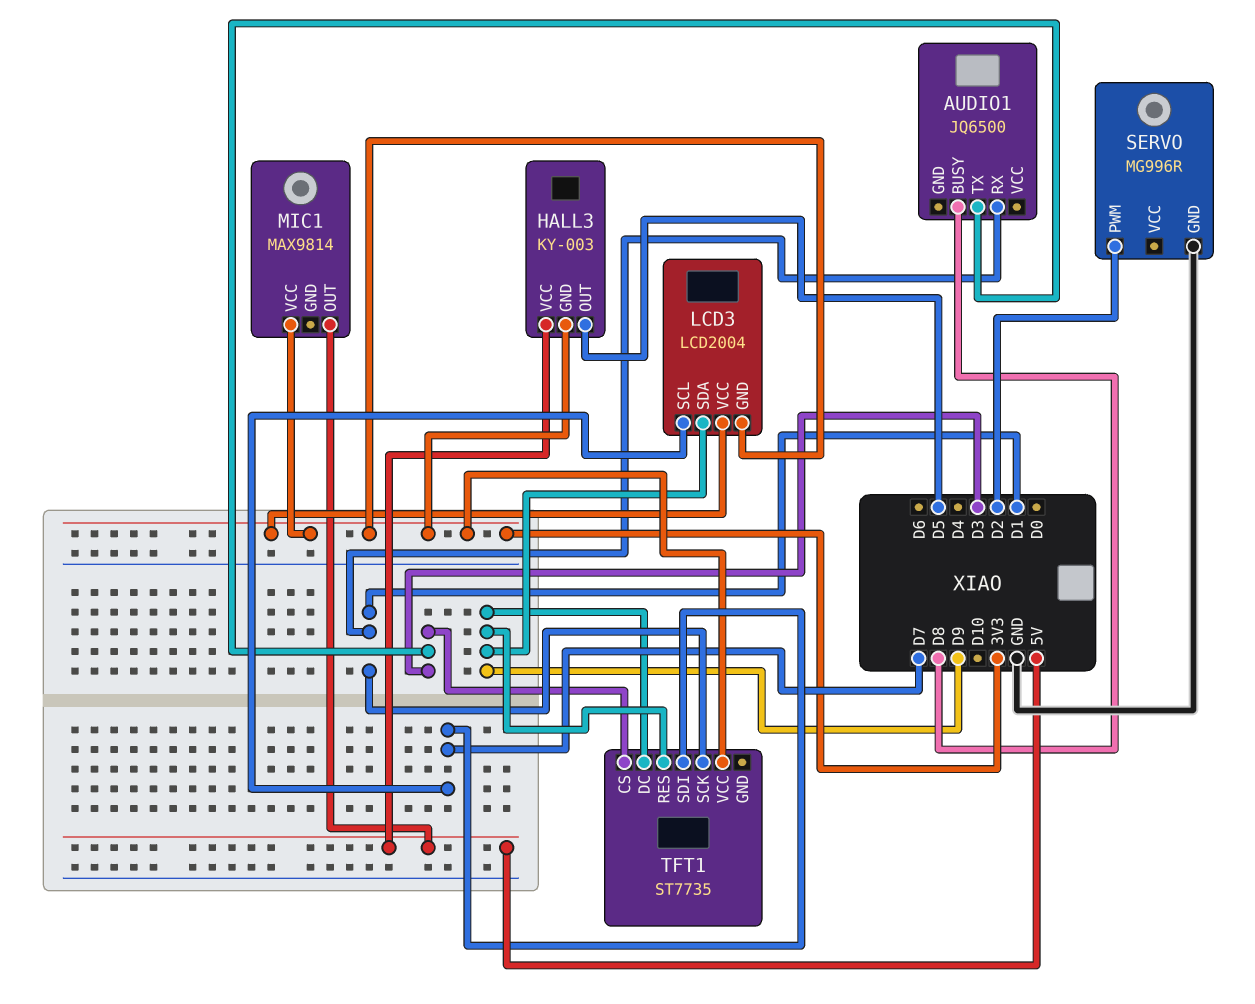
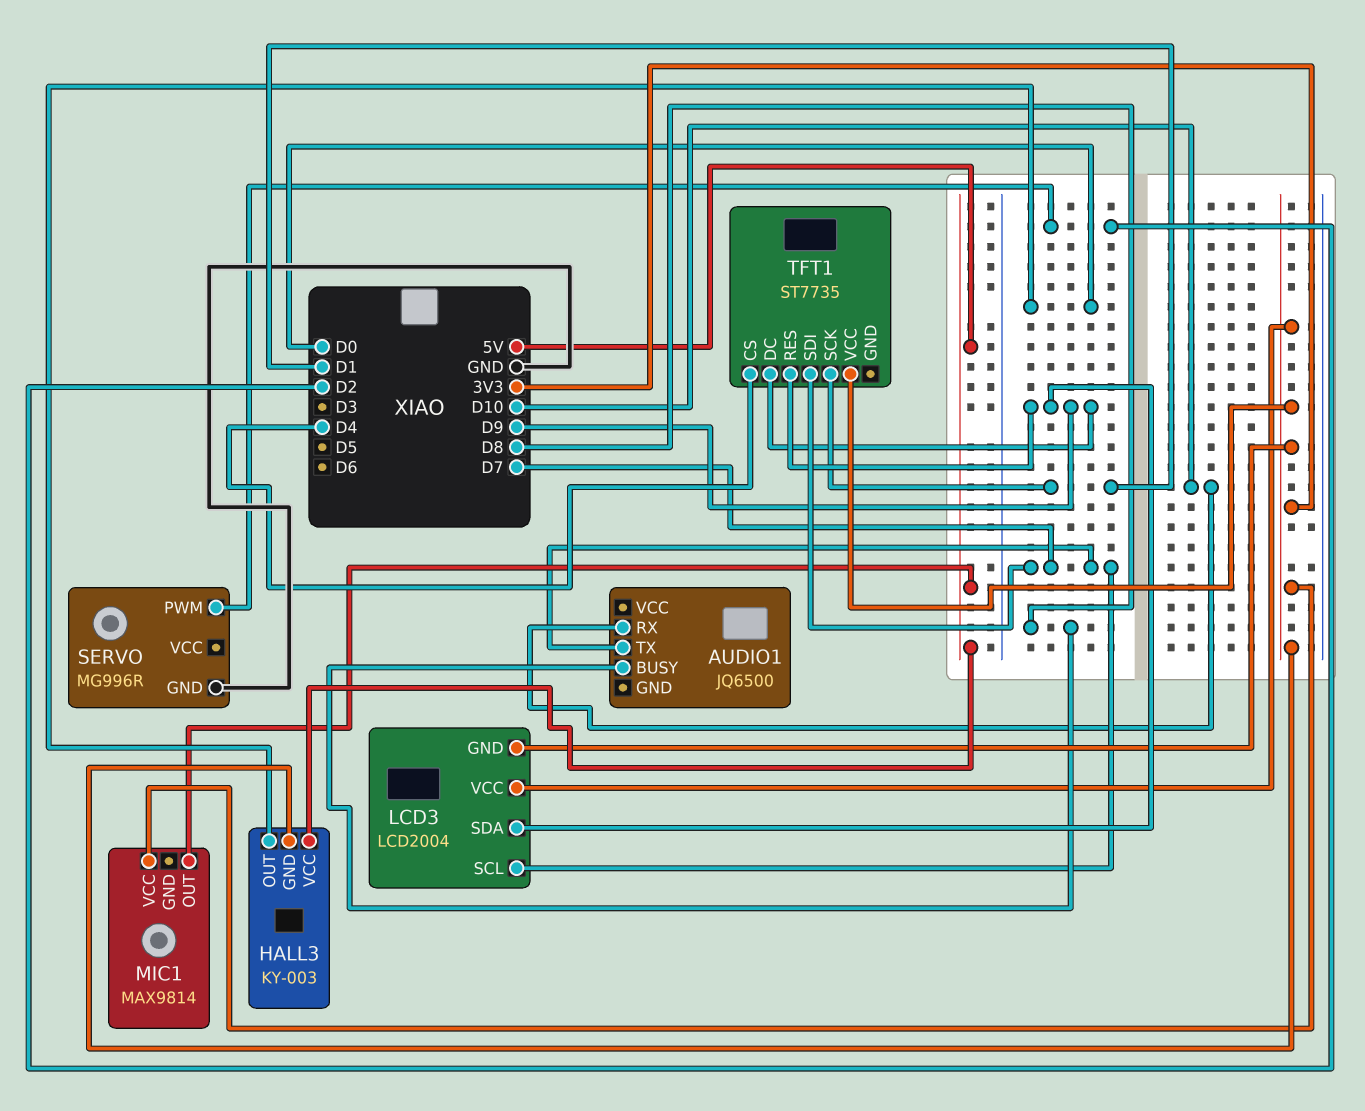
AUDIO1 pin RX: D1 -> D10
AUDIO1 pin TX: D3 -> D7
HALL3 pin OUT: D5 -> D0
TFT1 pin CS: D3 -> D4

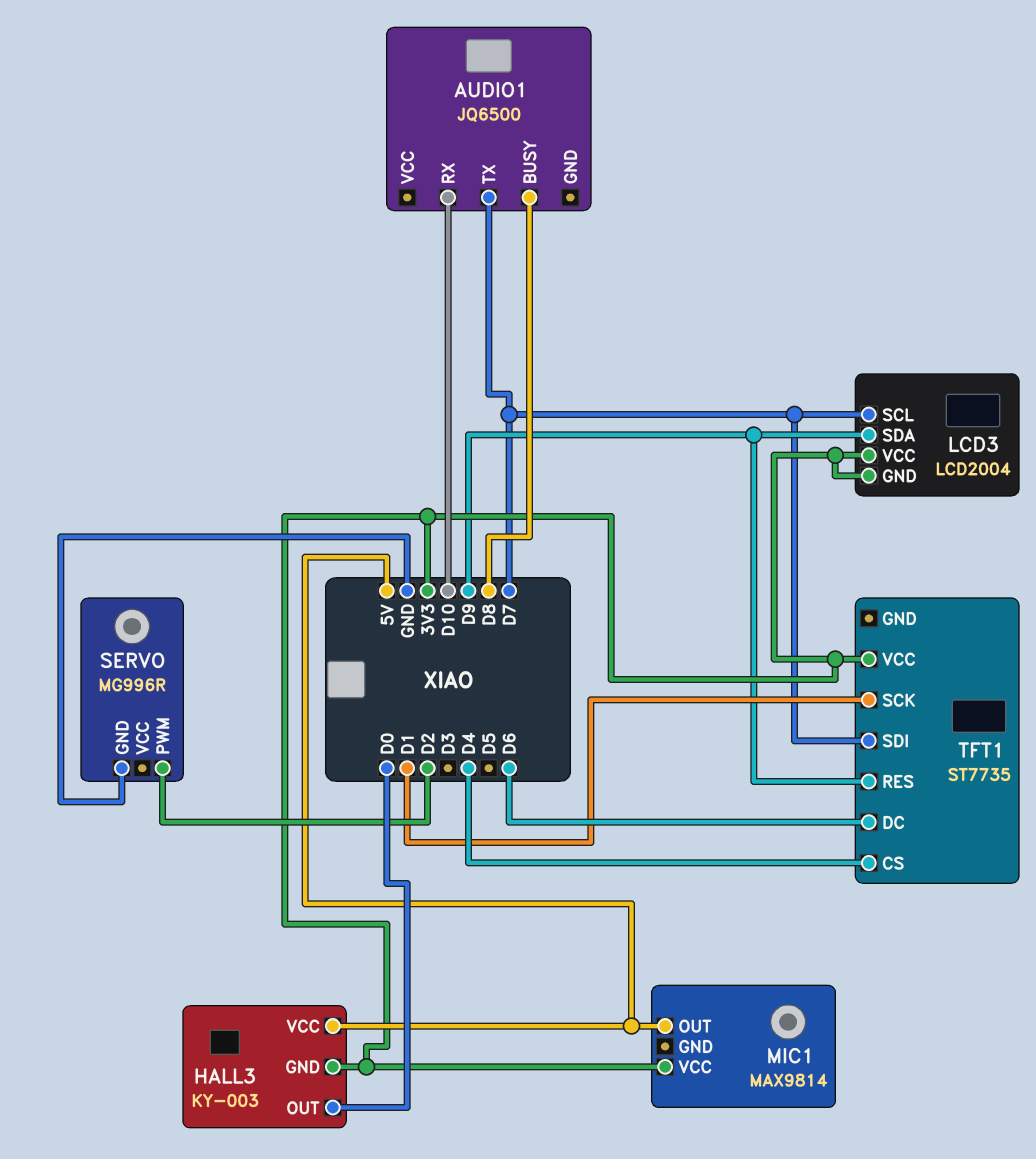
TFT1 pin DC: D9 -> D6

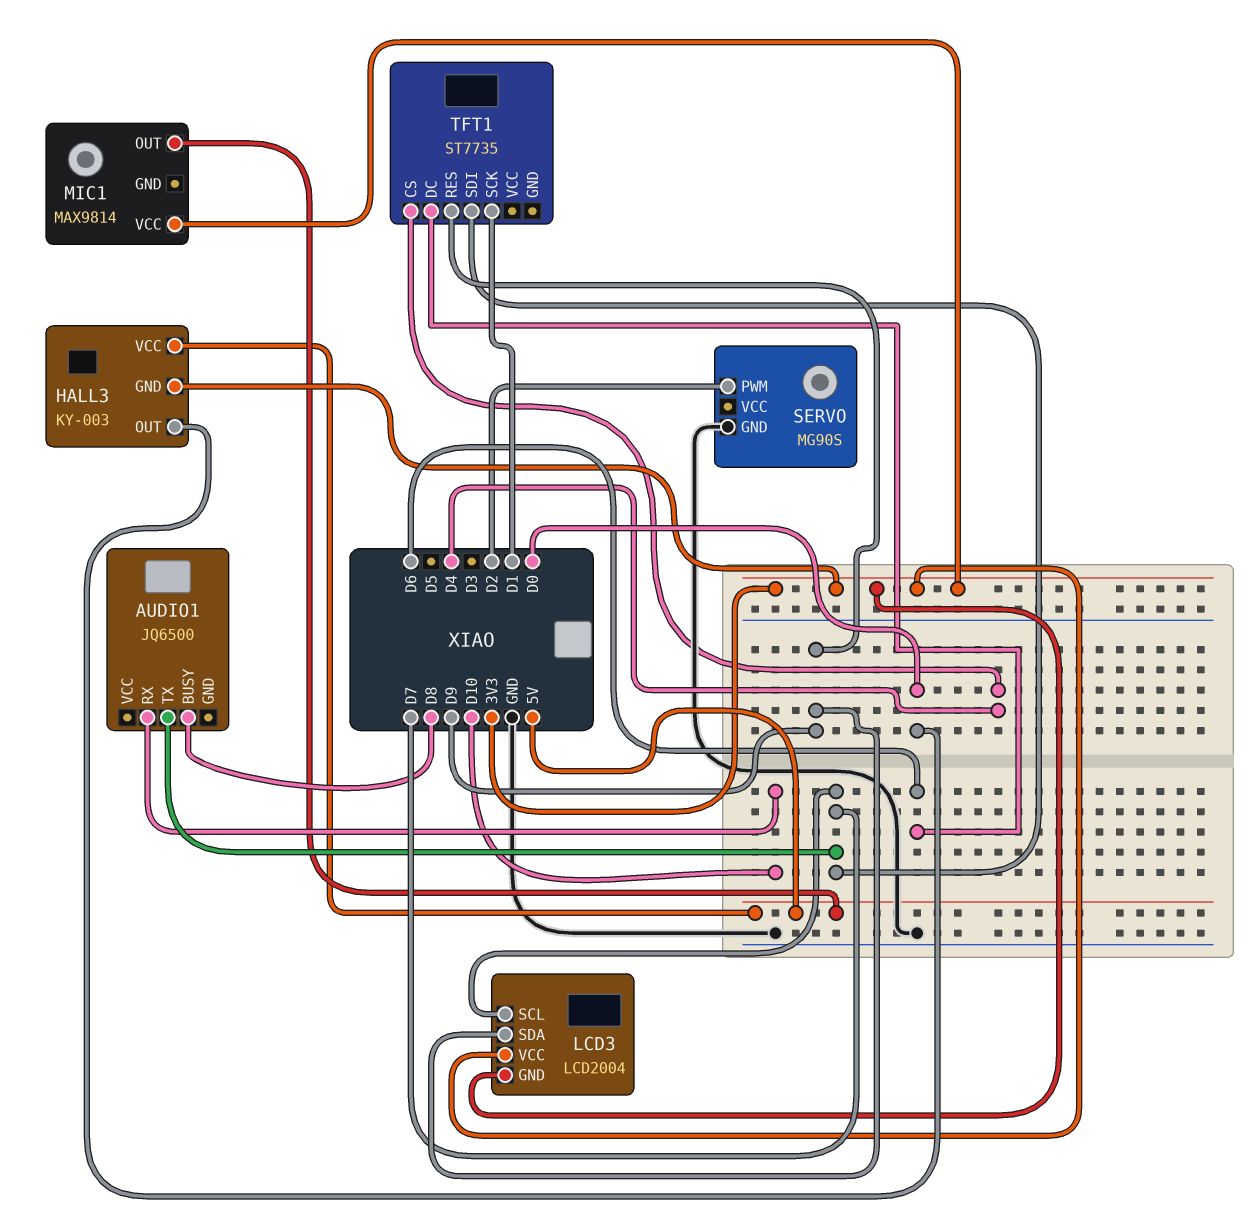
SERVO: MG996R -> MG90S
TFT1 pin VCC: 3V3 -> none

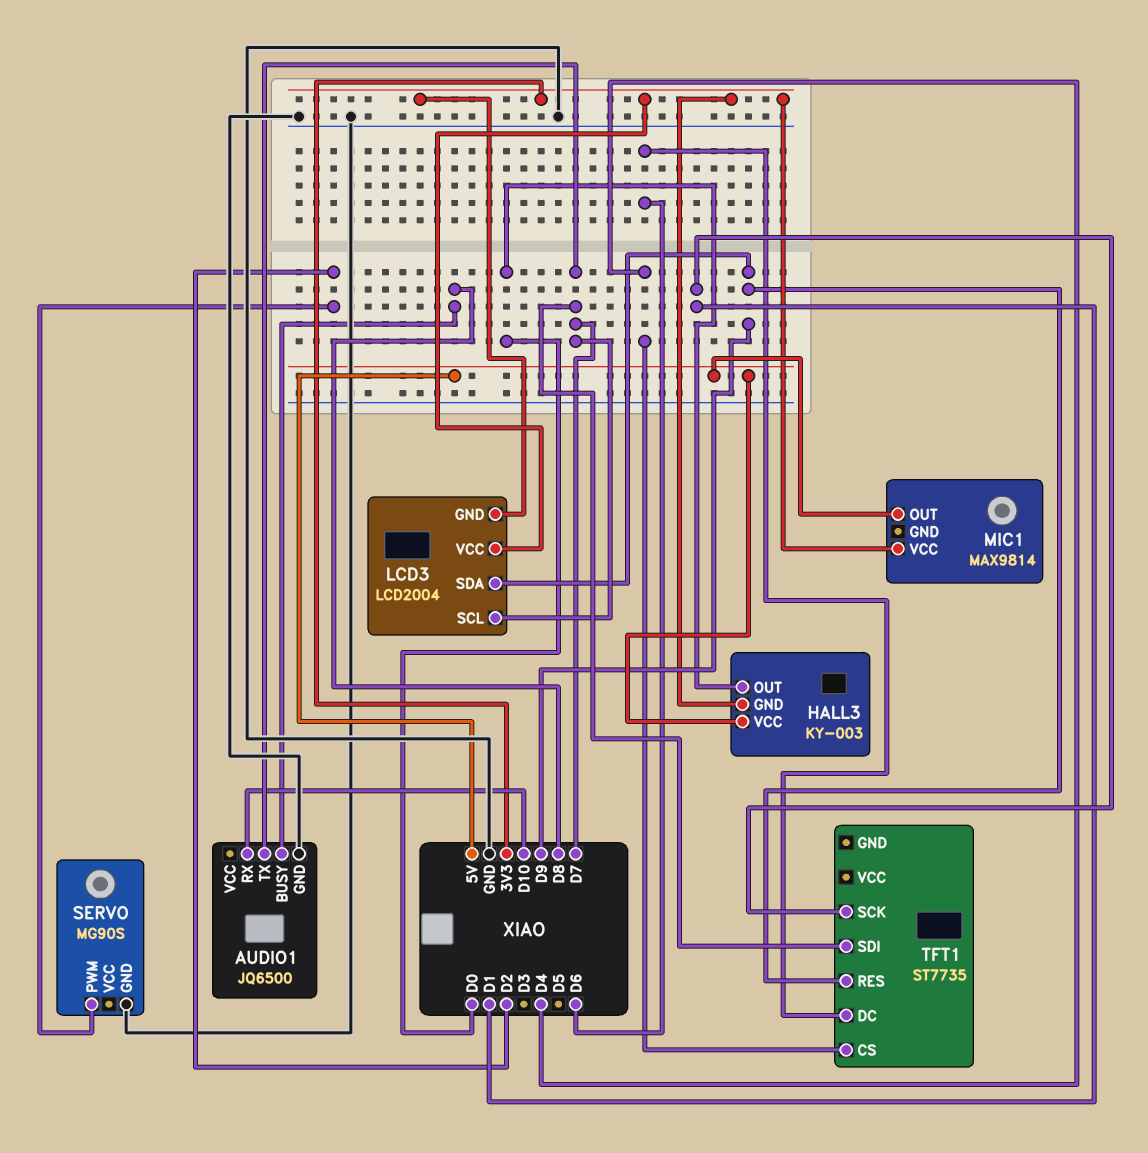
AUDIO1 pin GND: none -> GND

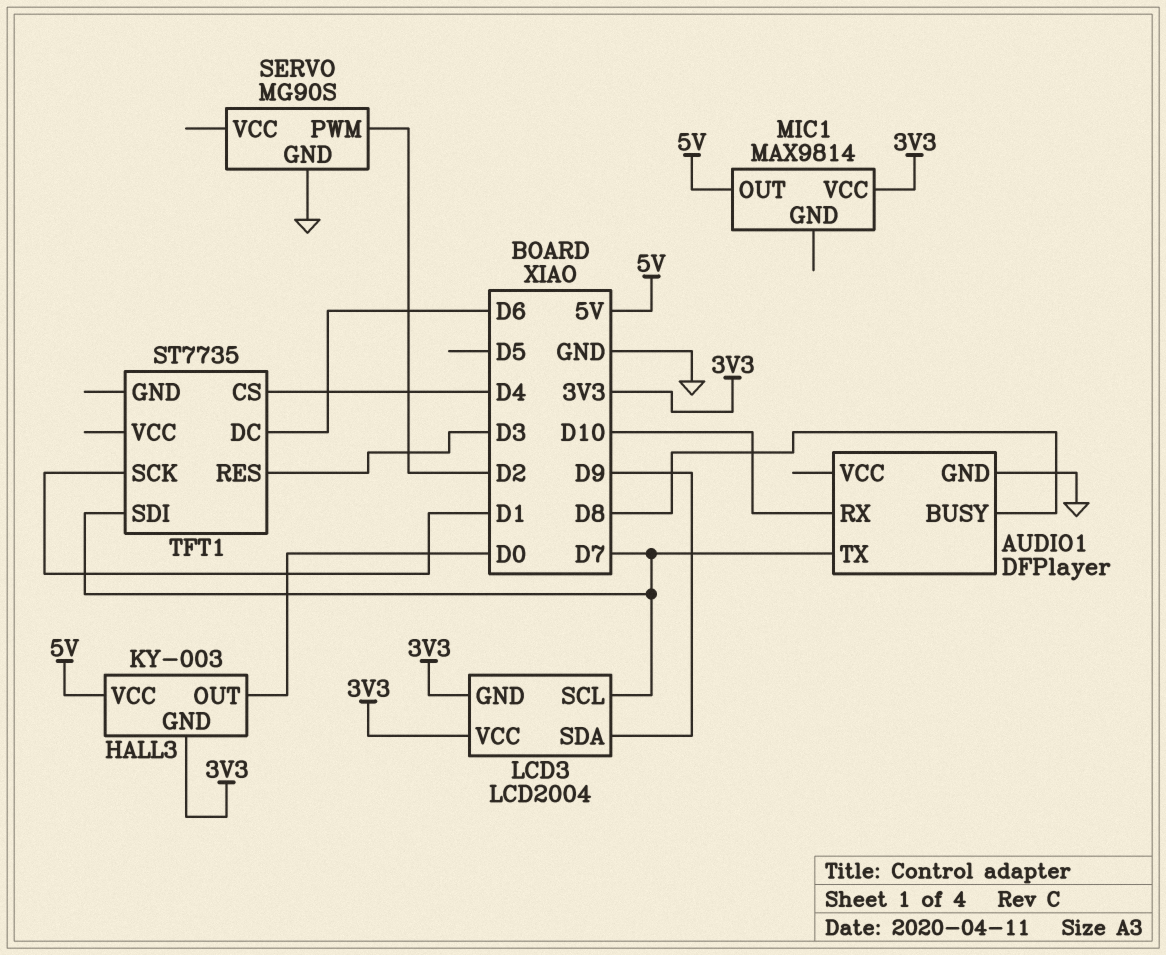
AUDIO1: JQ6500 -> DFPlayer
TFT1 pin RES: D9 -> D3

